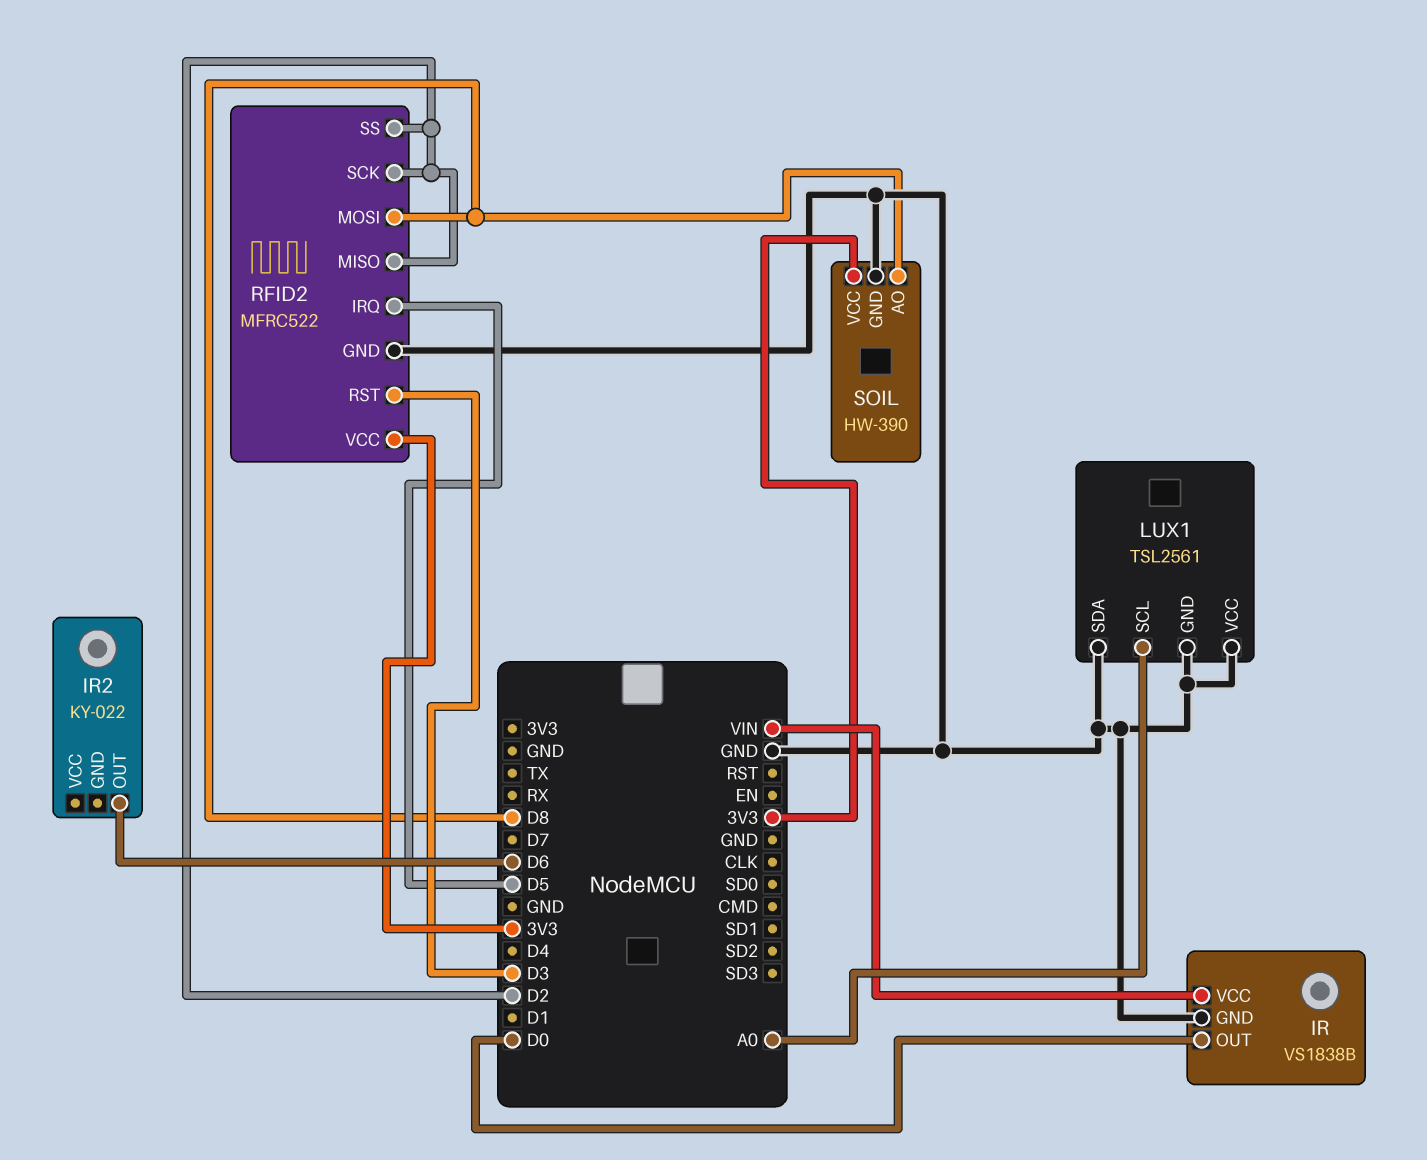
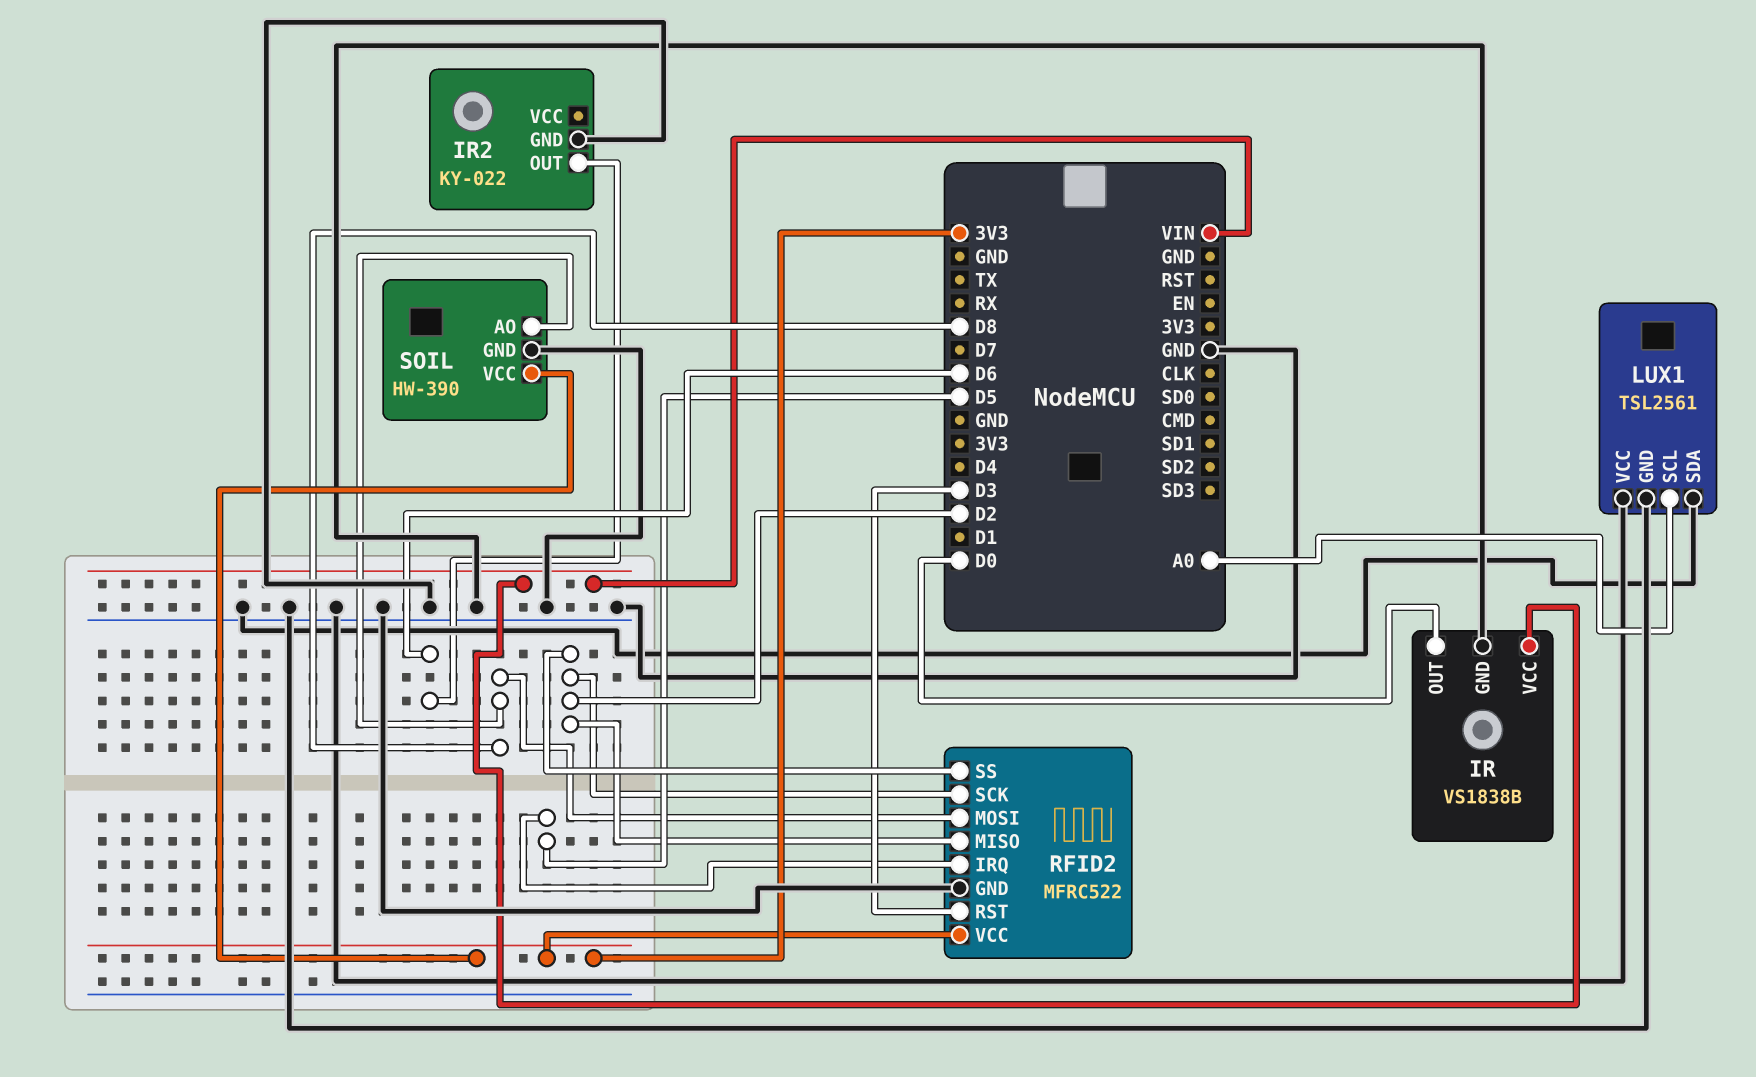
IR2 pin GND: none -> GND

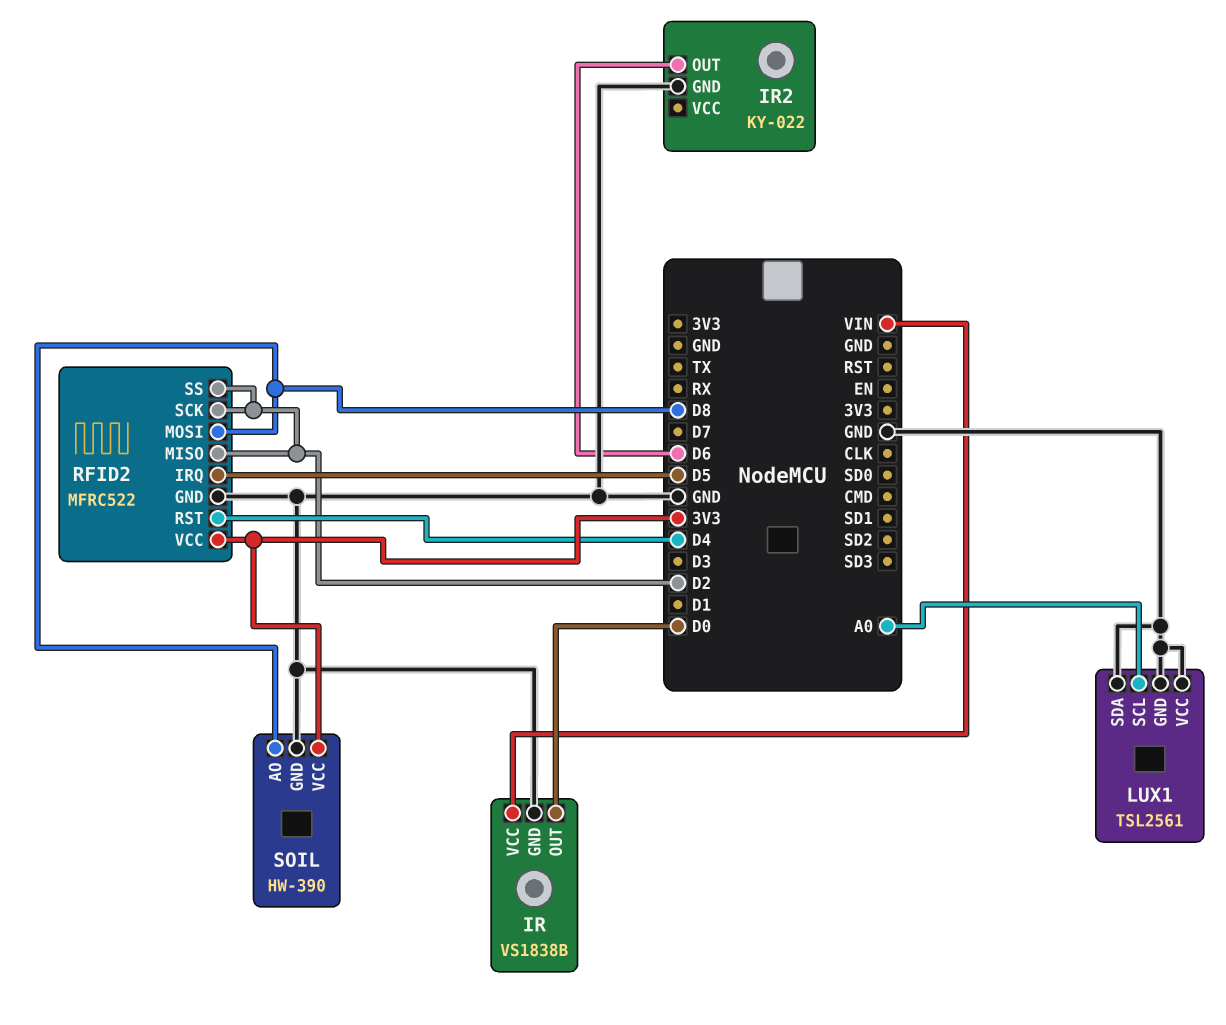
RFID2 pin RST: D3 -> D4

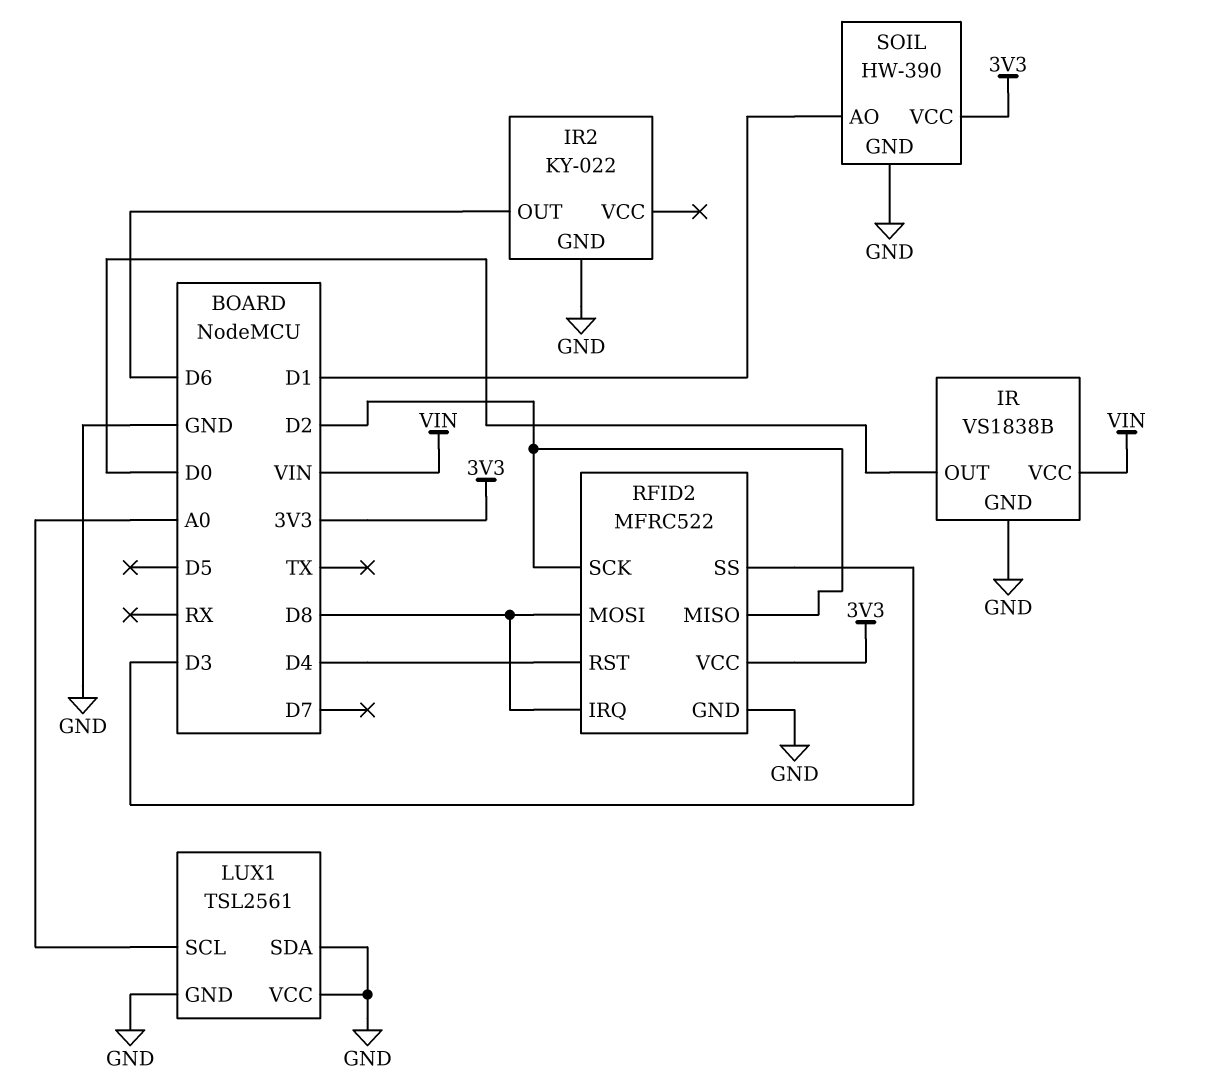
RFID2 pin IRQ: D5 -> D8
RFID2 pin SS: D2 -> D3
SOIL pin AO: D8 -> D1

